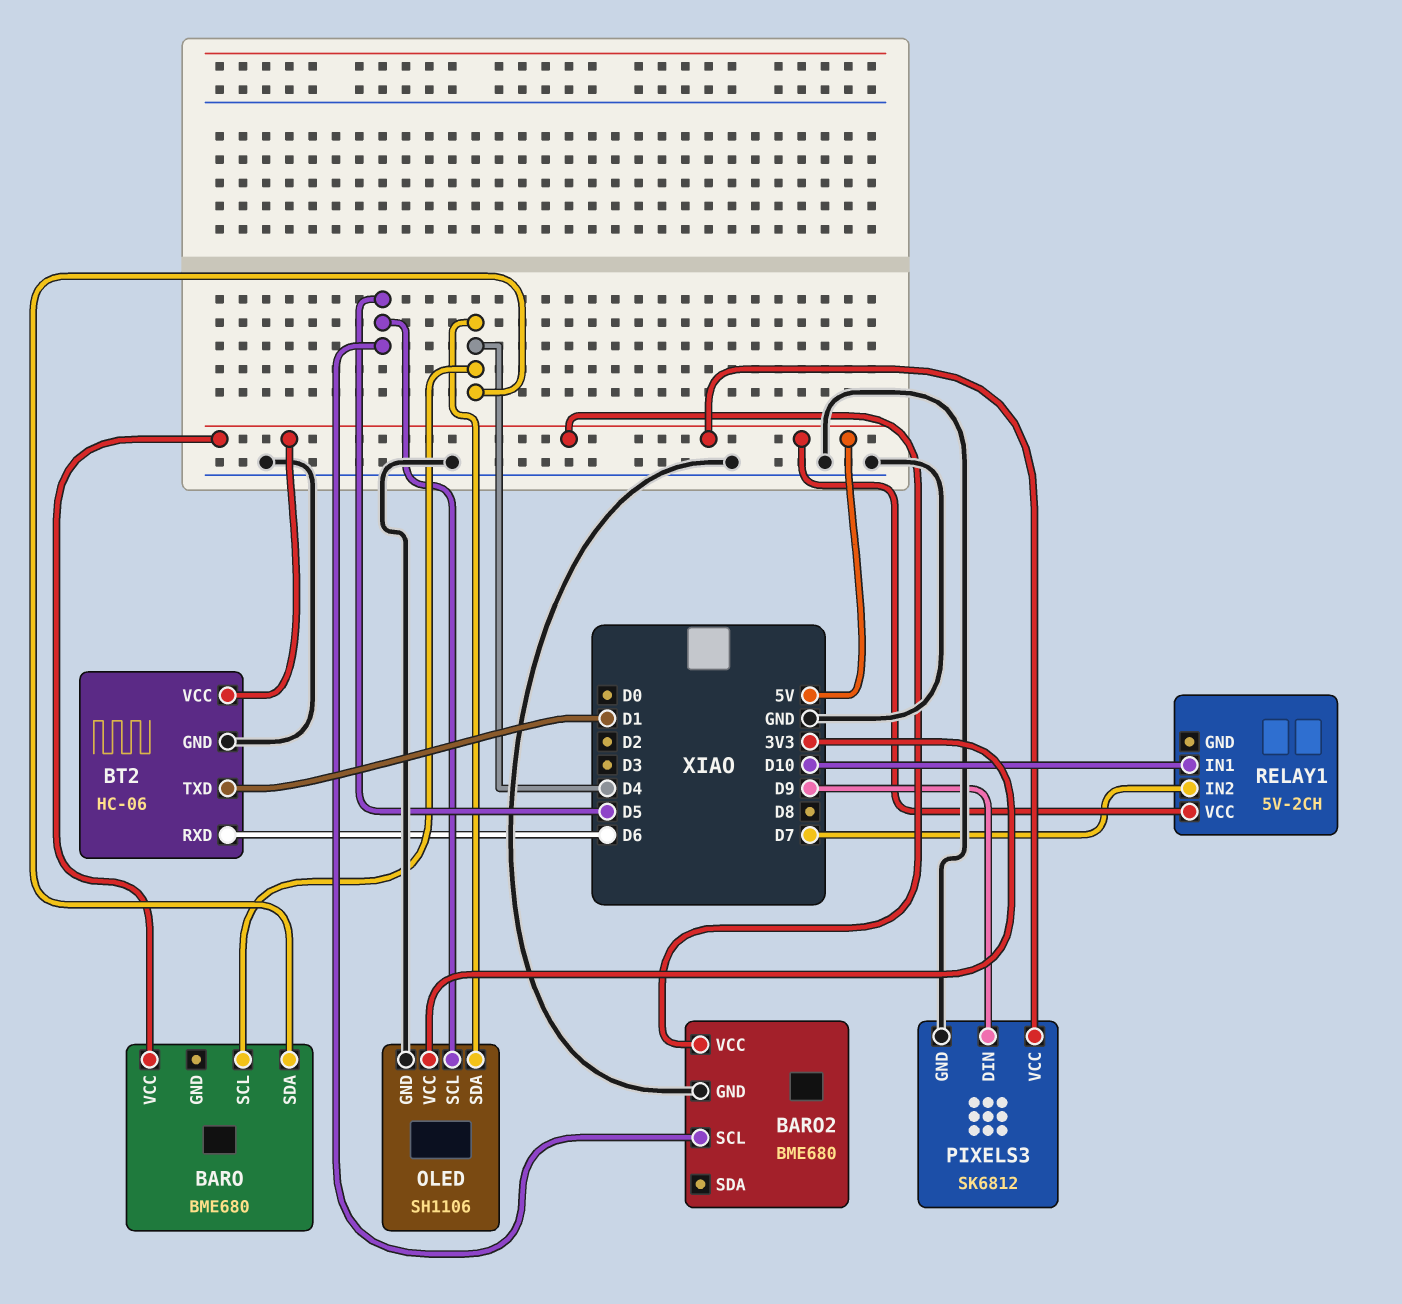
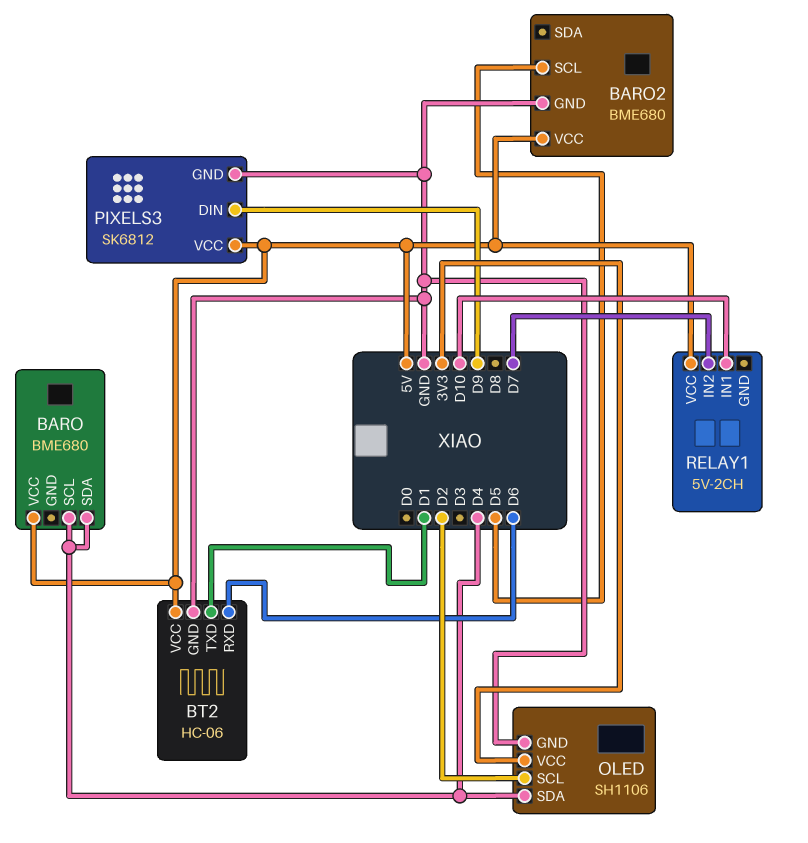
OLED pin SCL: D5 -> D2

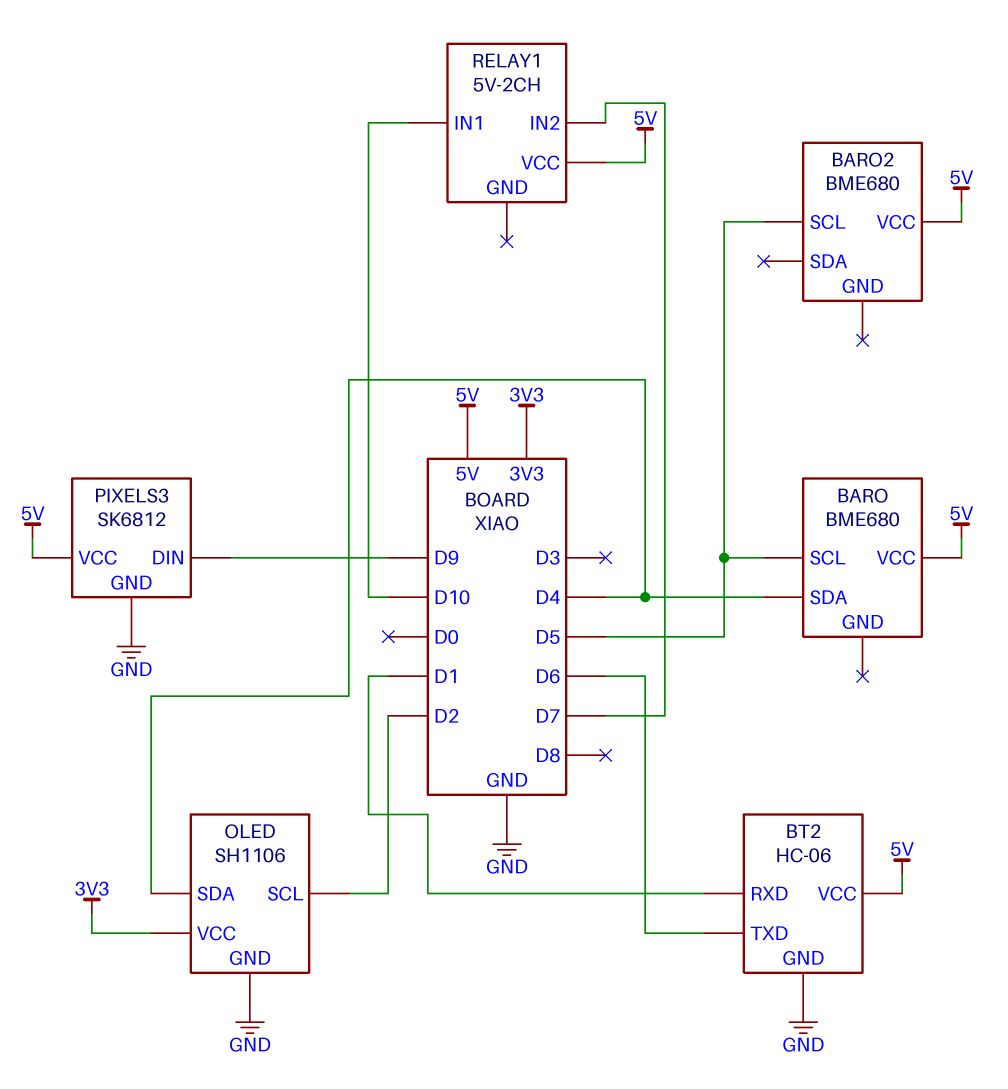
BARO pin SCL: D4 -> D5
BARO2 pin GND: GND -> none
BT2 pin RXD: D6 -> D1
BT2 pin TXD: D1 -> D6

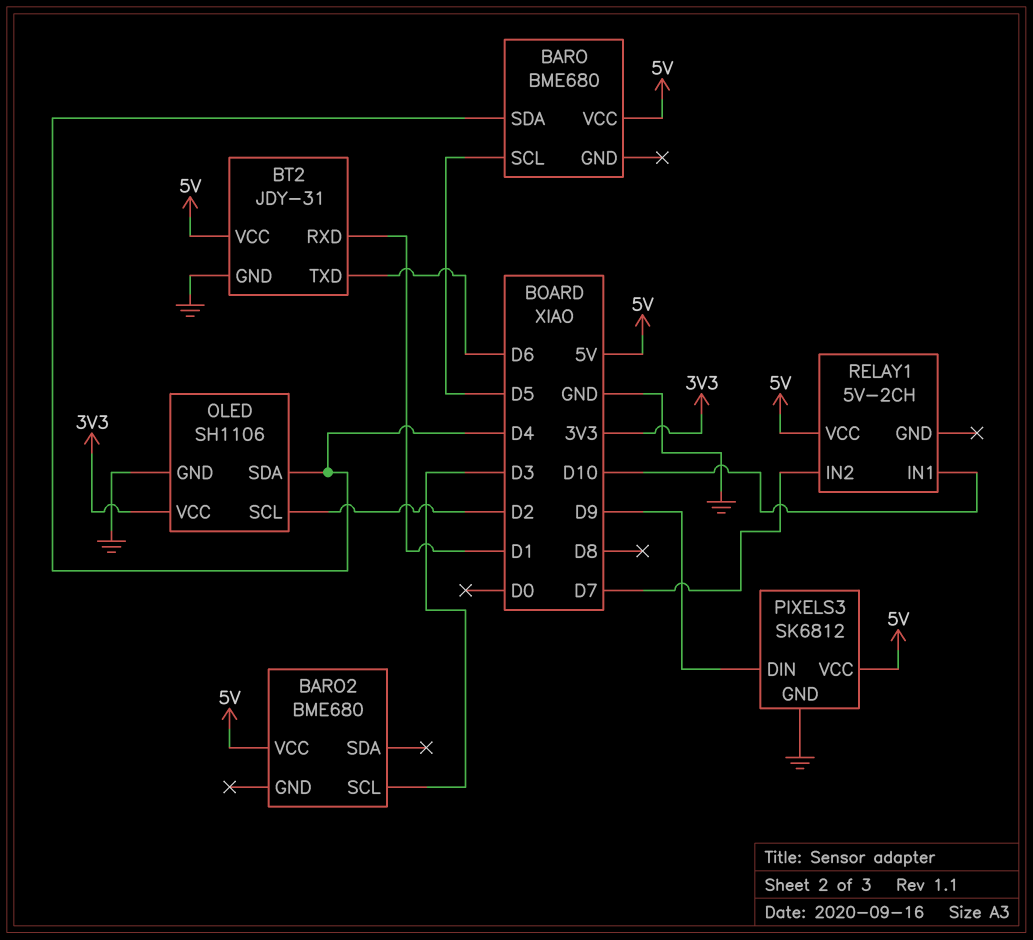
BARO2 pin SCL: D5 -> D3
BT2: HC-06 -> JDY-31

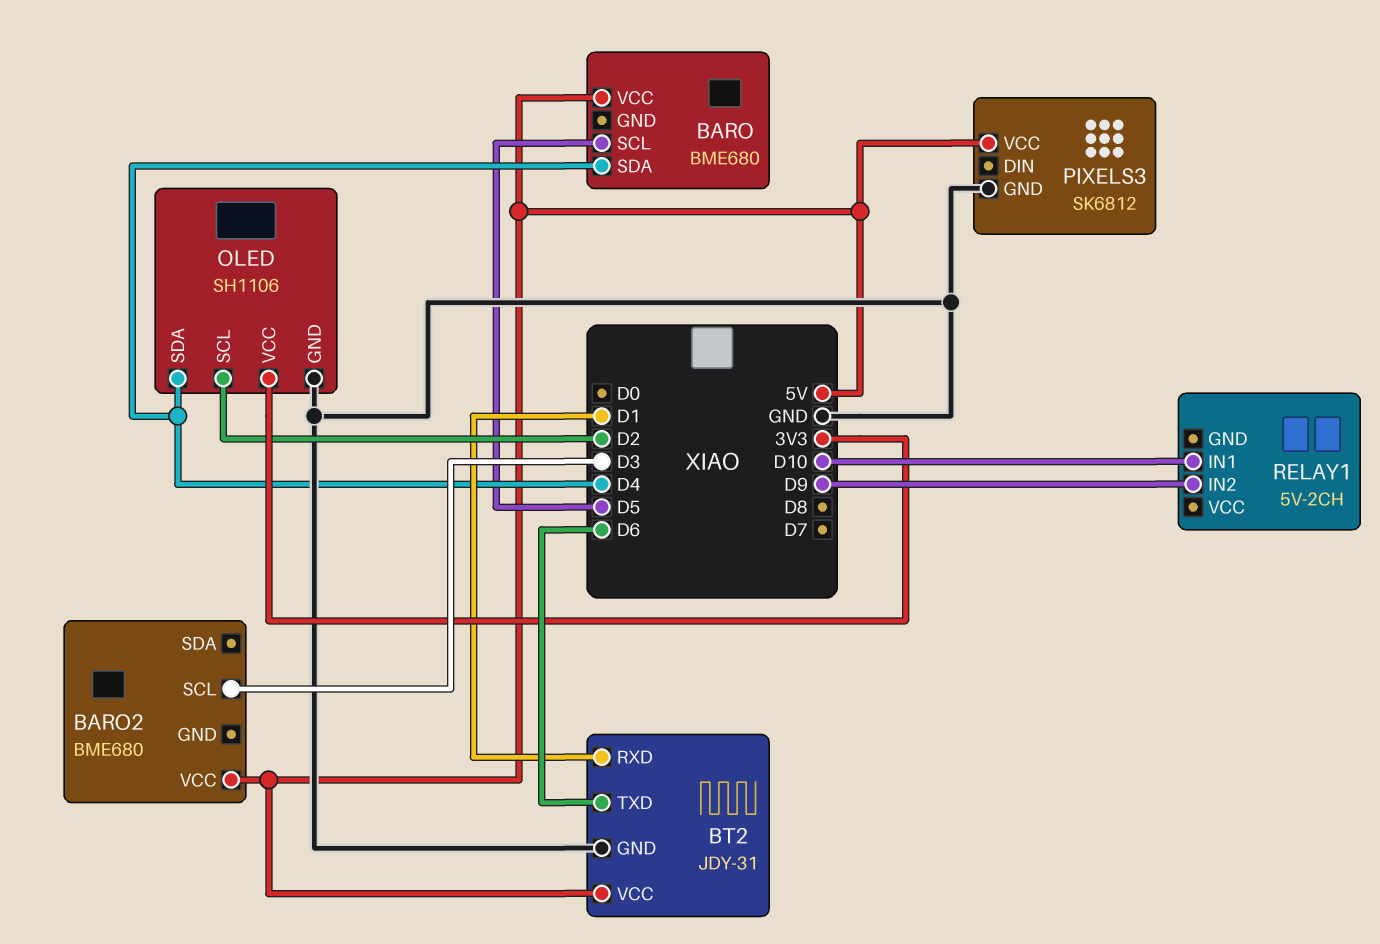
PIXELS3 pin DIN: D9 -> none
RELAY1 pin IN2: D7 -> D9
RELAY1 pin VCC: 5V -> none

